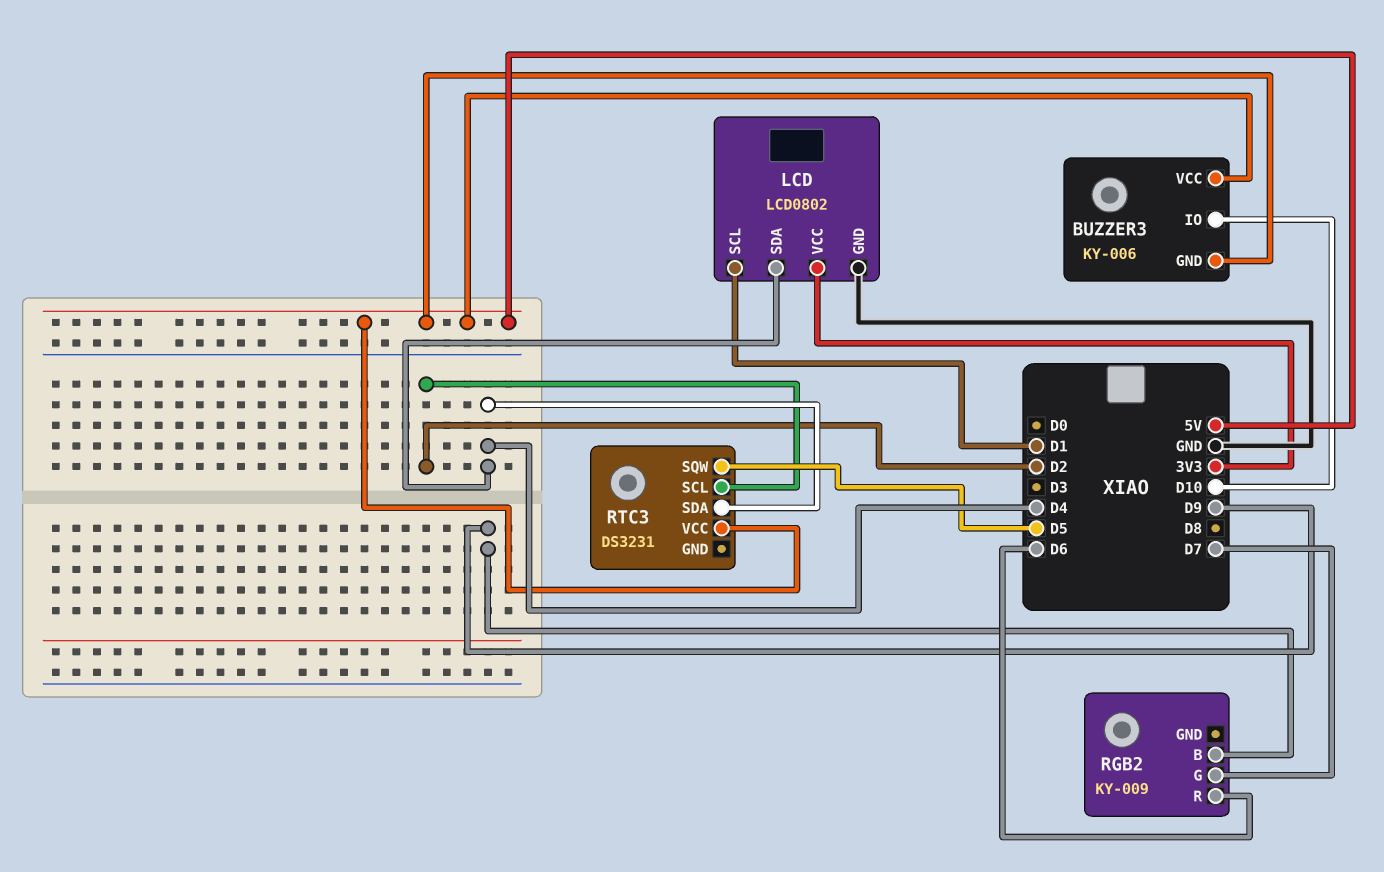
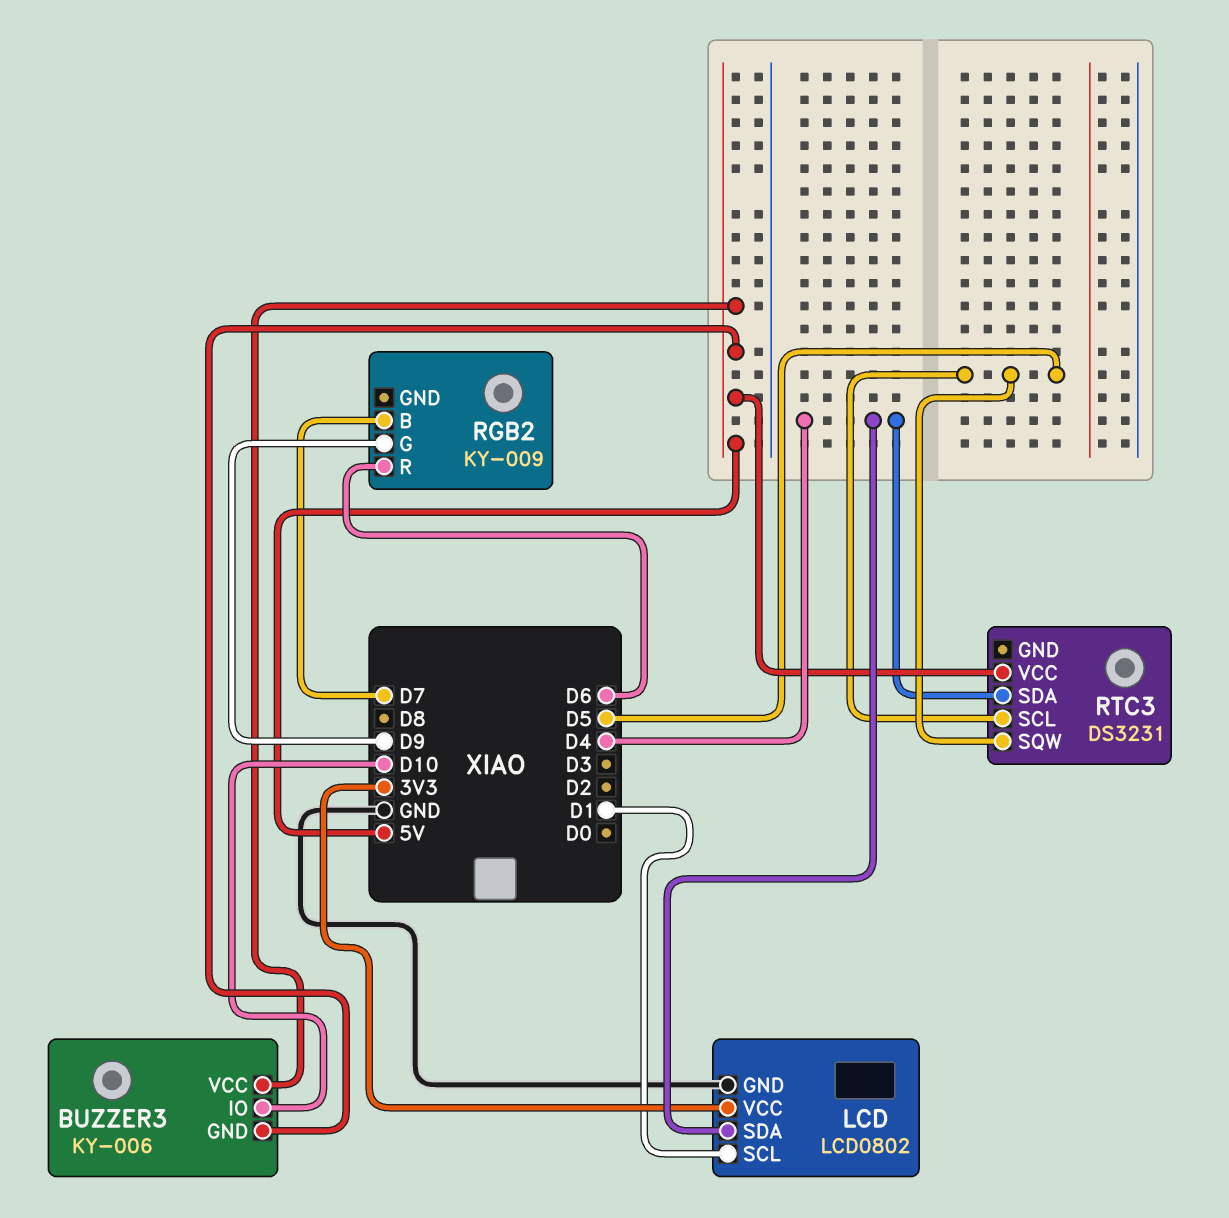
RGB2 pin B: D9 -> D7
RGB2 pin G: D7 -> D9
RTC3 pin SCL: D2 -> D5

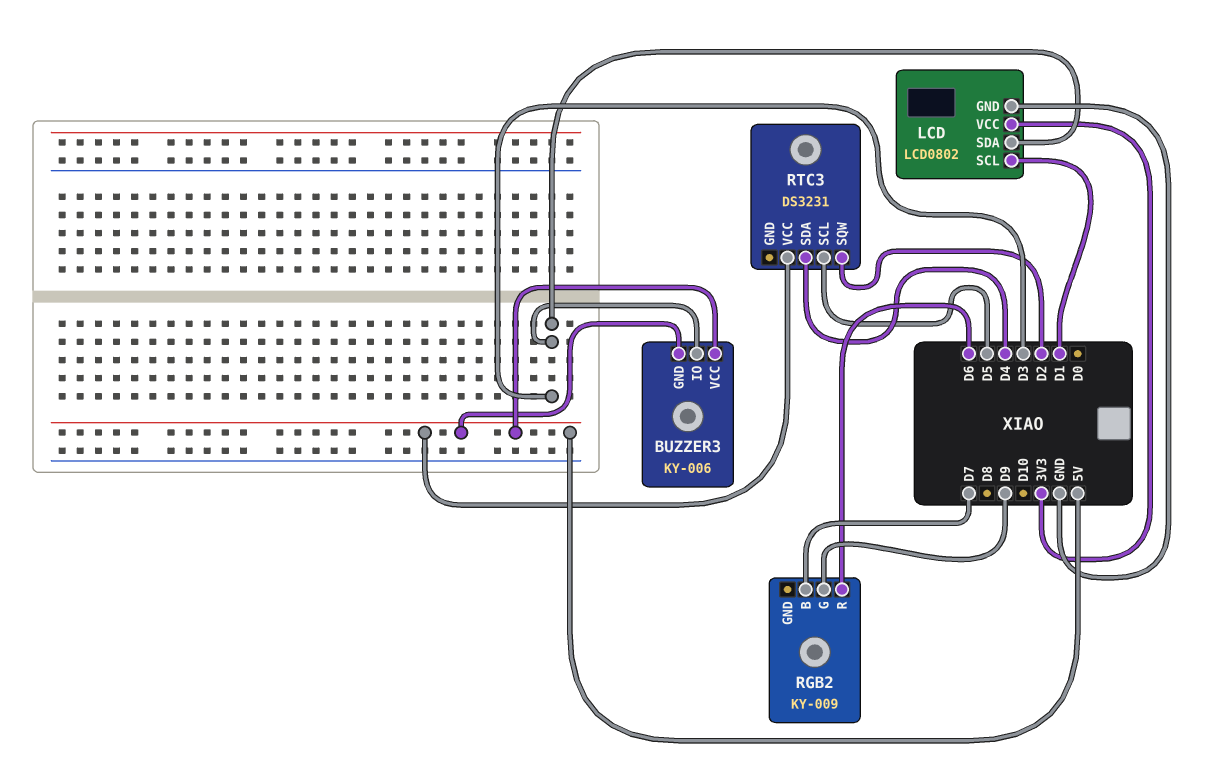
BUZZER3 pin IO: D10 -> D3
LCD pin SDA: D4 -> D3
RTC3 pin SQW: D5 -> D2

